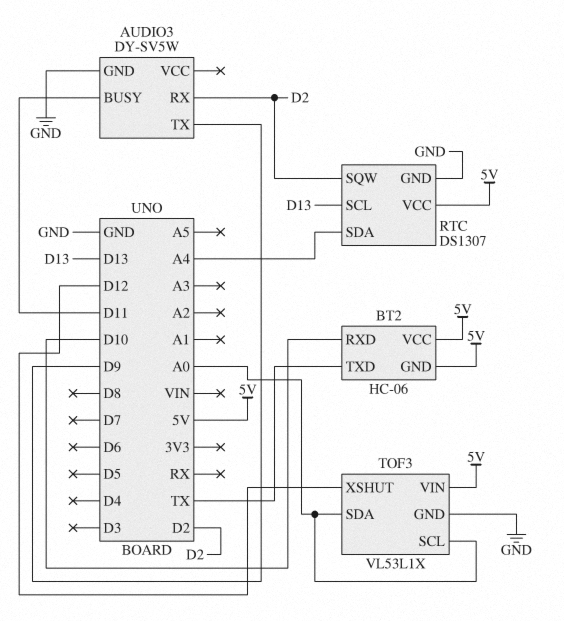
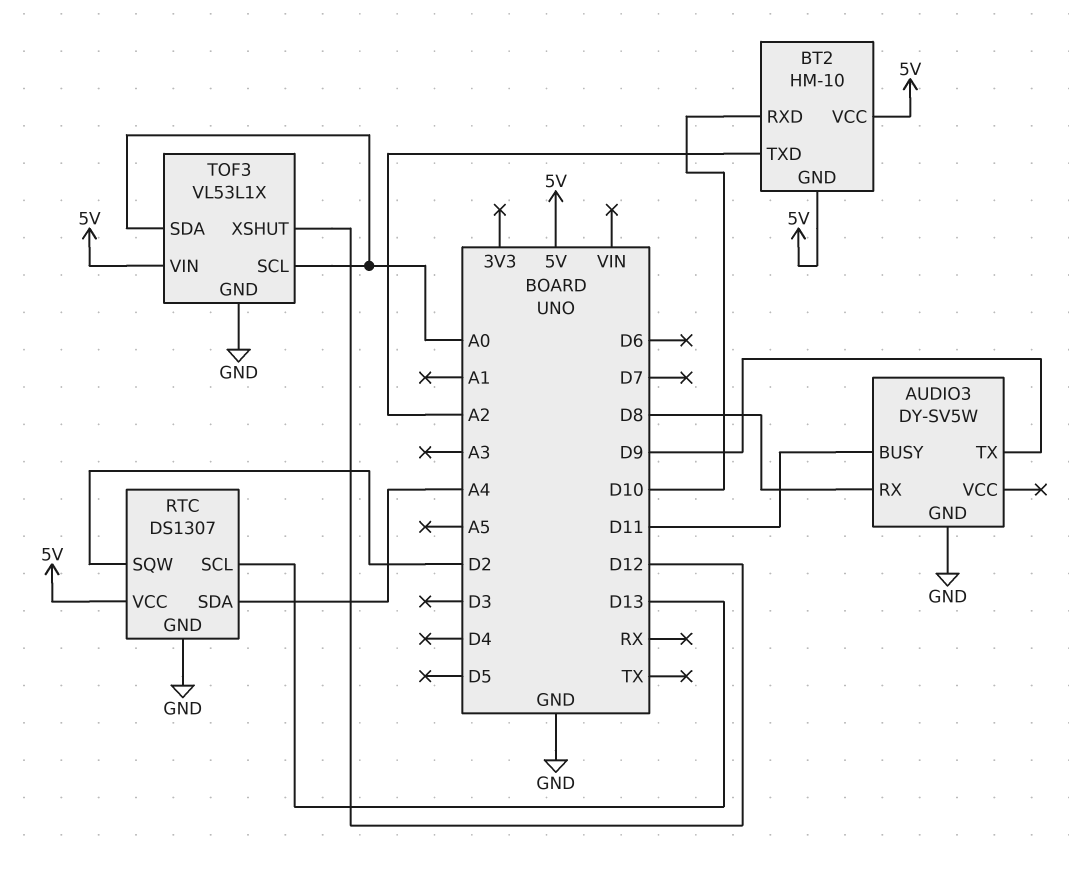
AUDIO3 pin RX: D2 -> D8
BT2: HC-06 -> HM-10
BT2 pin TXD: TX -> A2

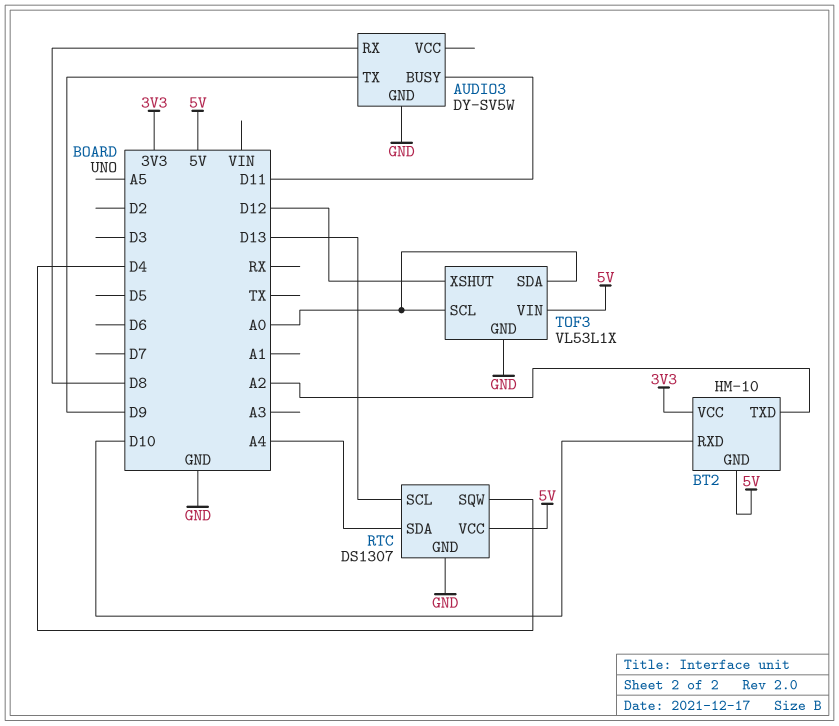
BT2 pin VCC: 5V -> 3V3
RTC pin SQW: D2 -> D4

